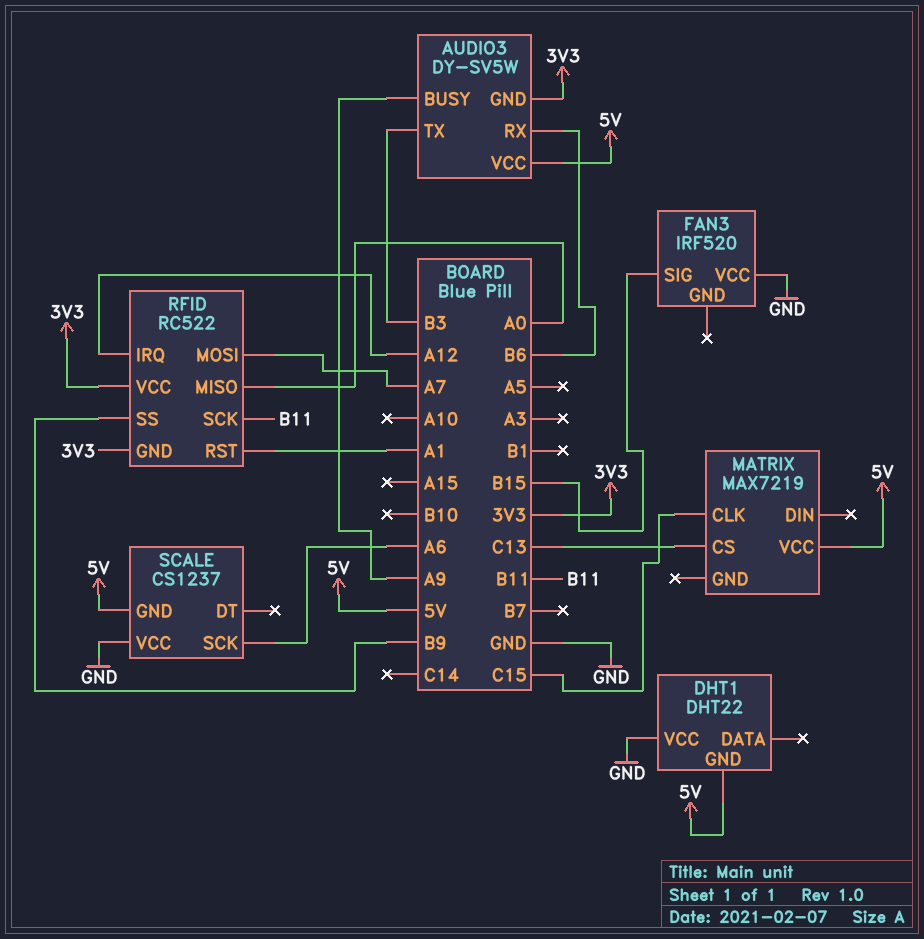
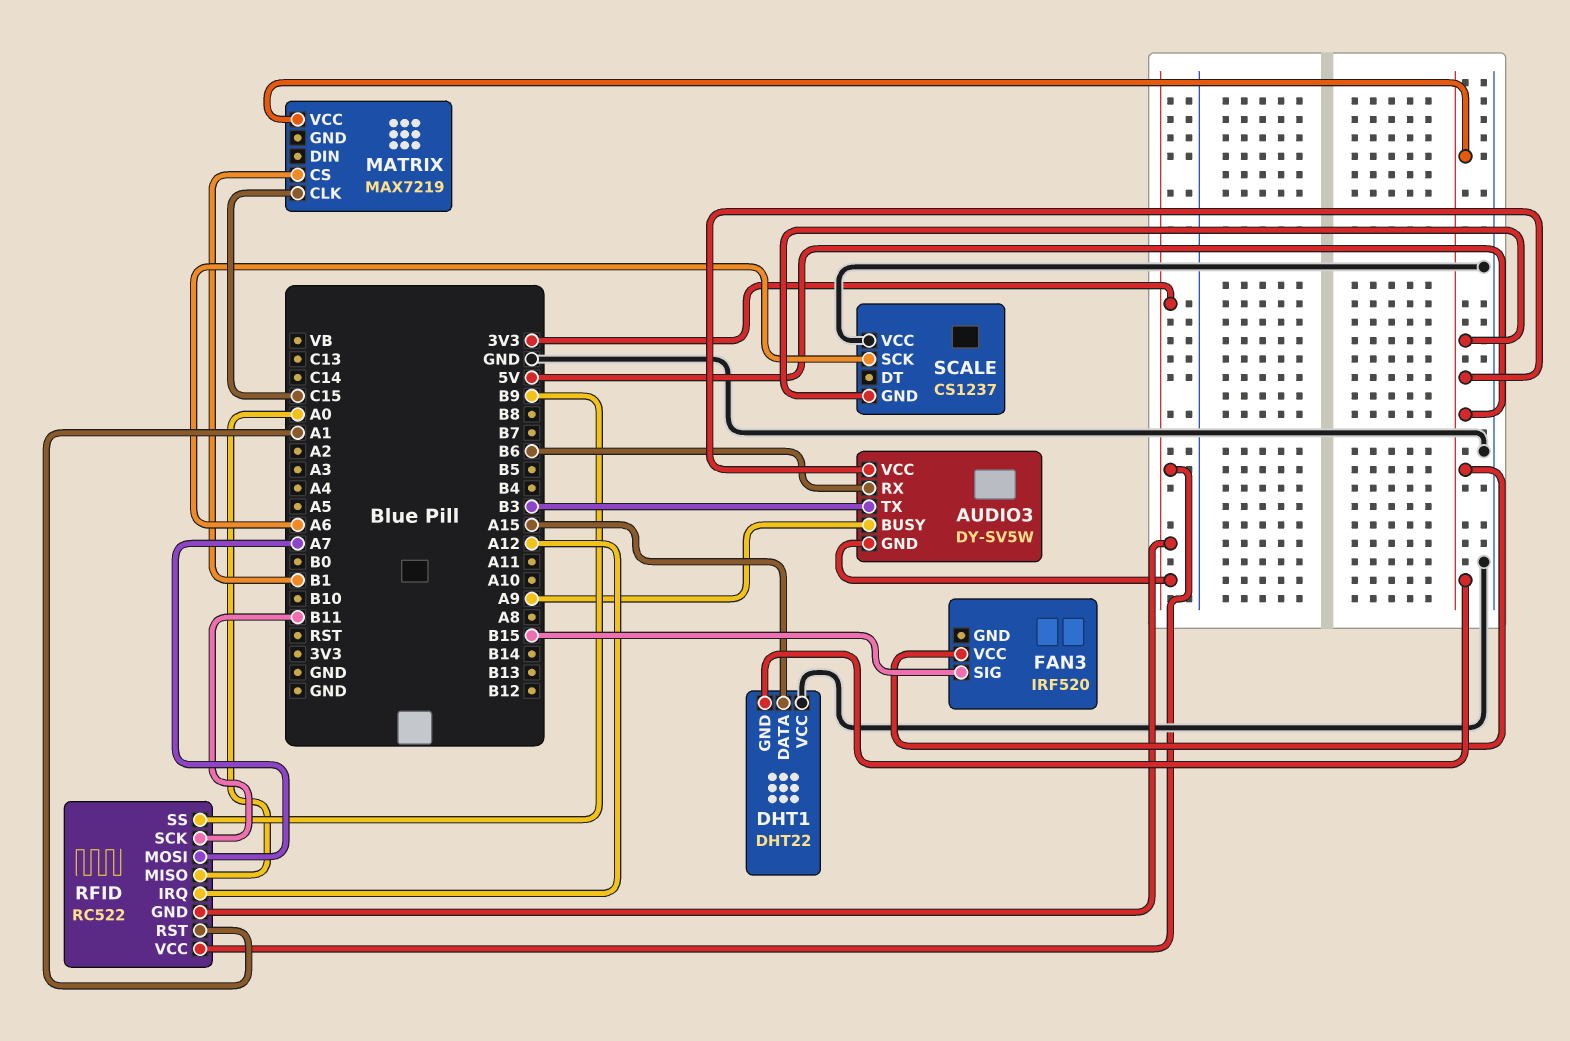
DHT1 pin DATA: none -> A15
FAN3 pin VCC: GND -> 5V
MATRIX pin CS: C13 -> B1

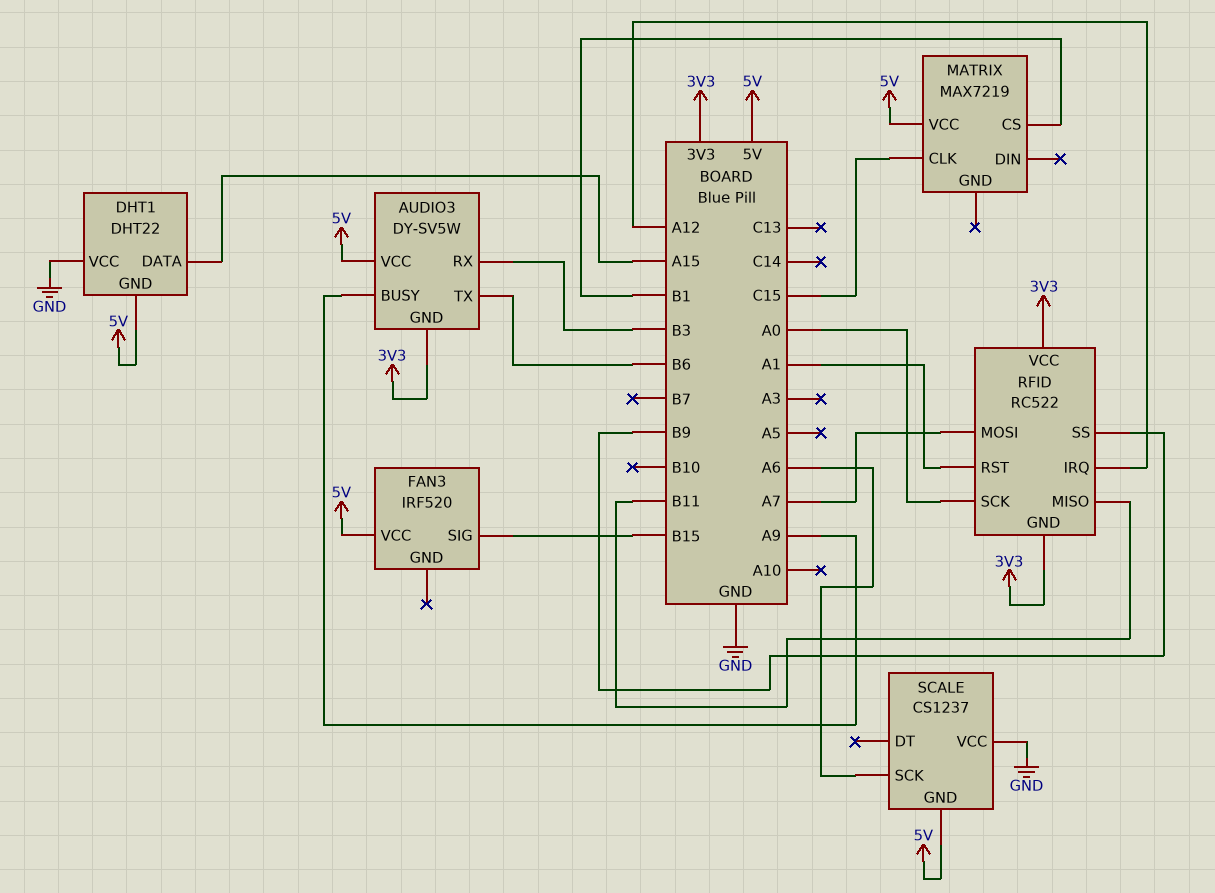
AUDIO3 pin RX: B6 -> B3
AUDIO3 pin TX: B3 -> B6
RFID pin MISO: A0 -> B11
RFID pin SCK: B11 -> A0

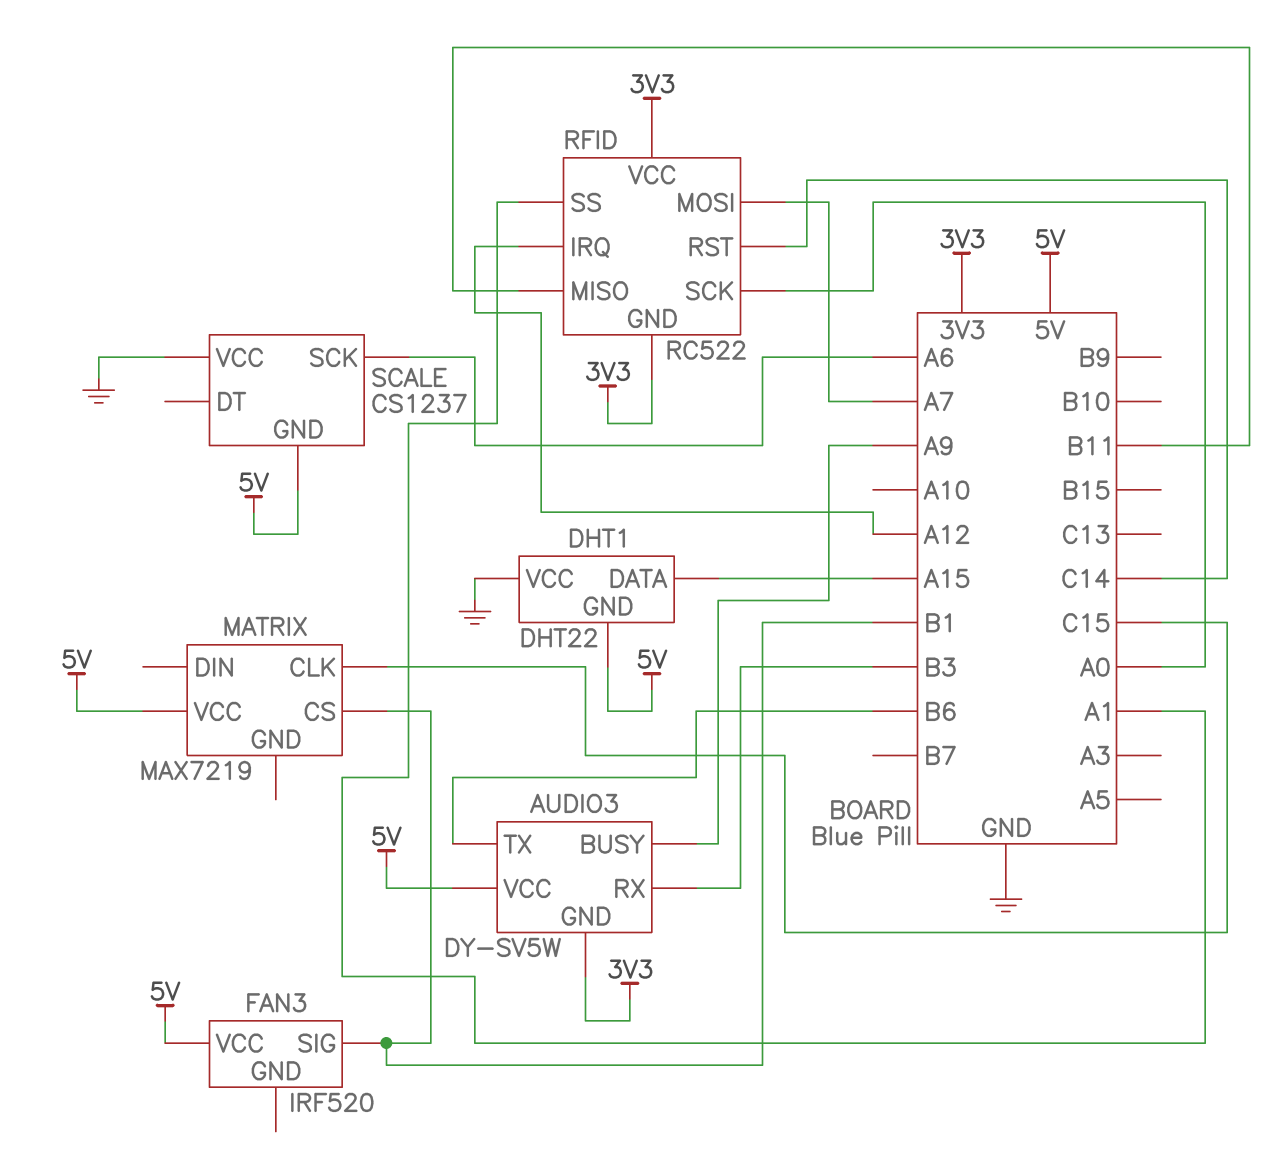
FAN3 pin SIG: B15 -> B1
RFID pin RST: A1 -> C14
RFID pin SS: B9 -> A1

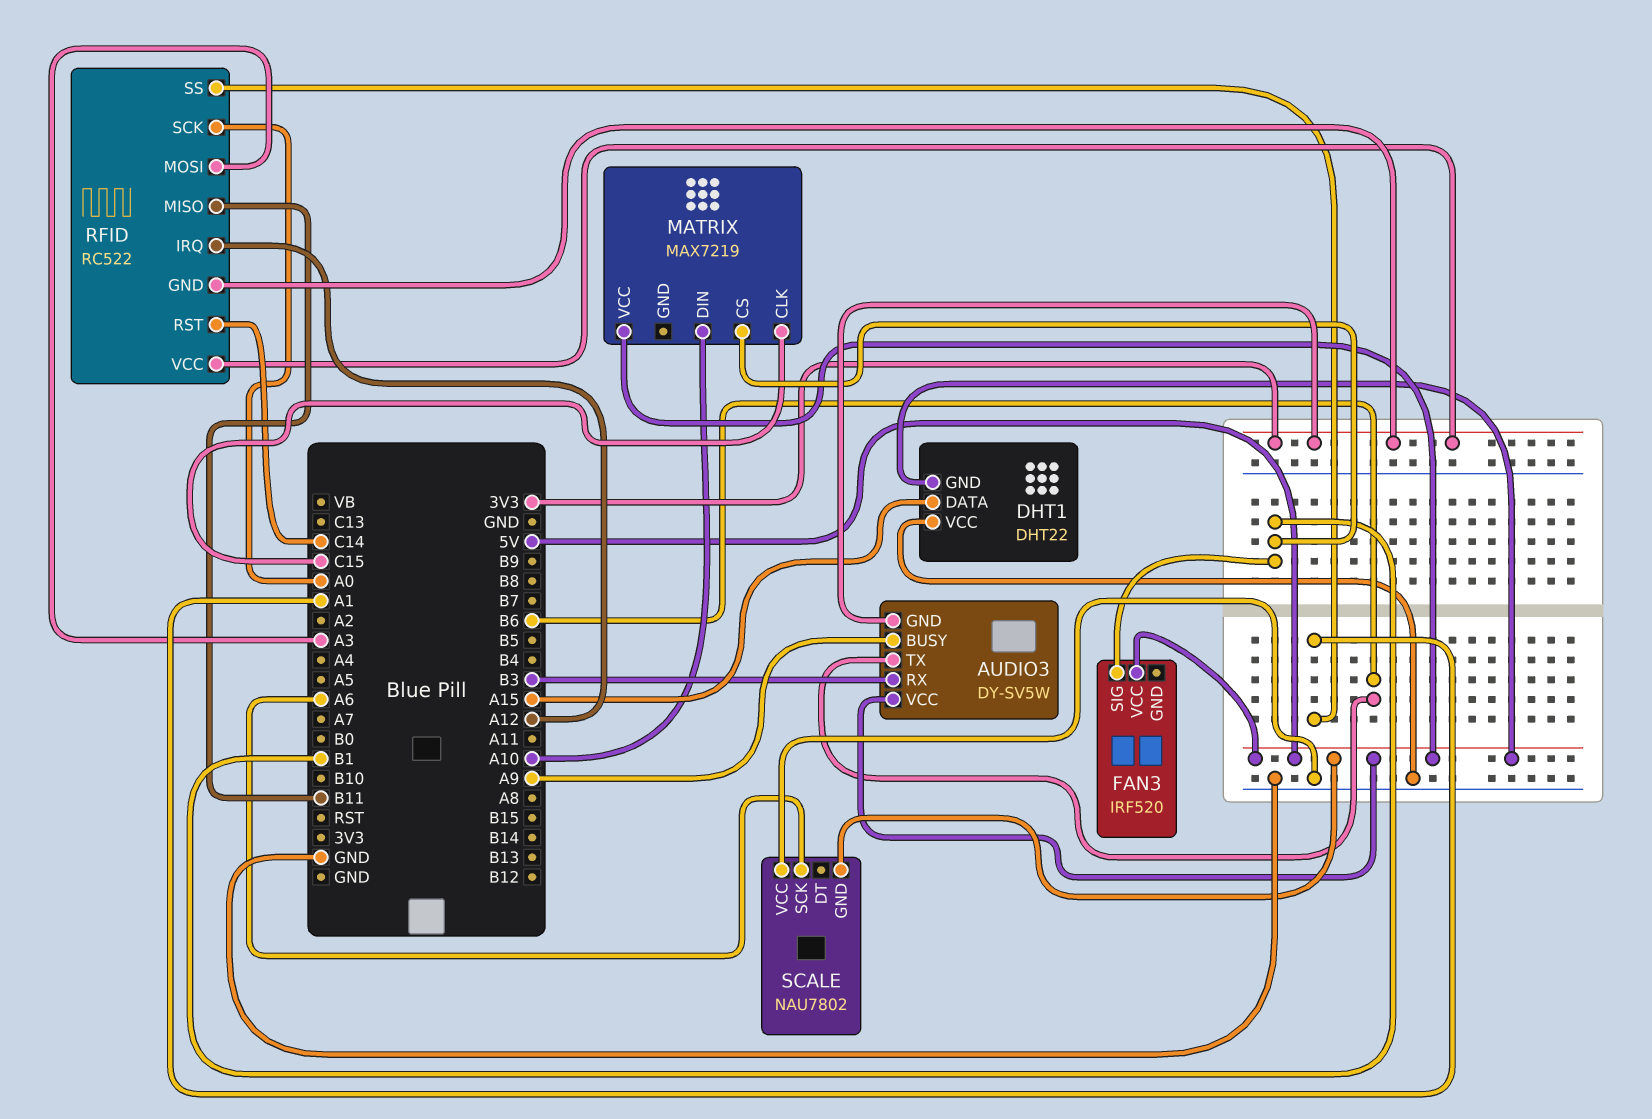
MATRIX pin DIN: none -> A10
RFID pin MOSI: A7 -> A3
SCALE: CS1237 -> NAU7802

